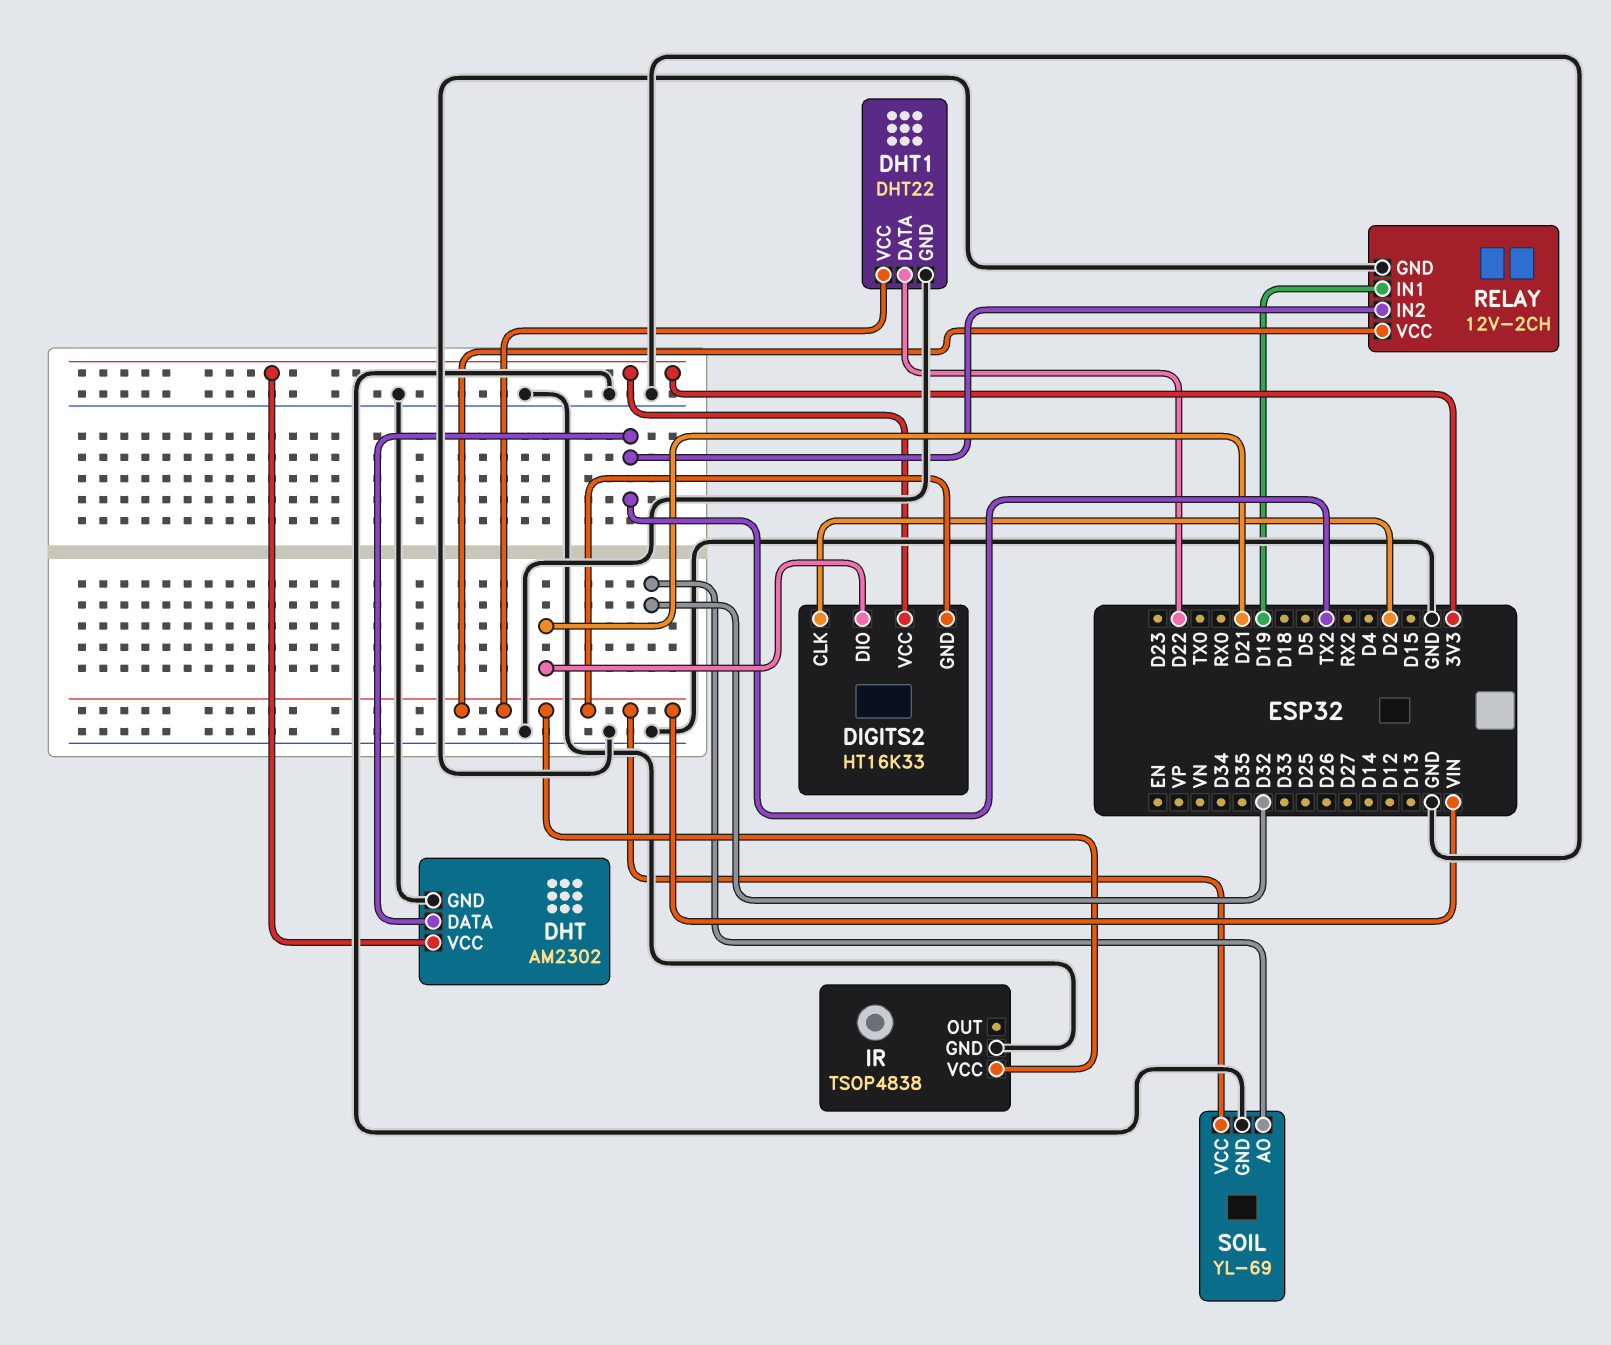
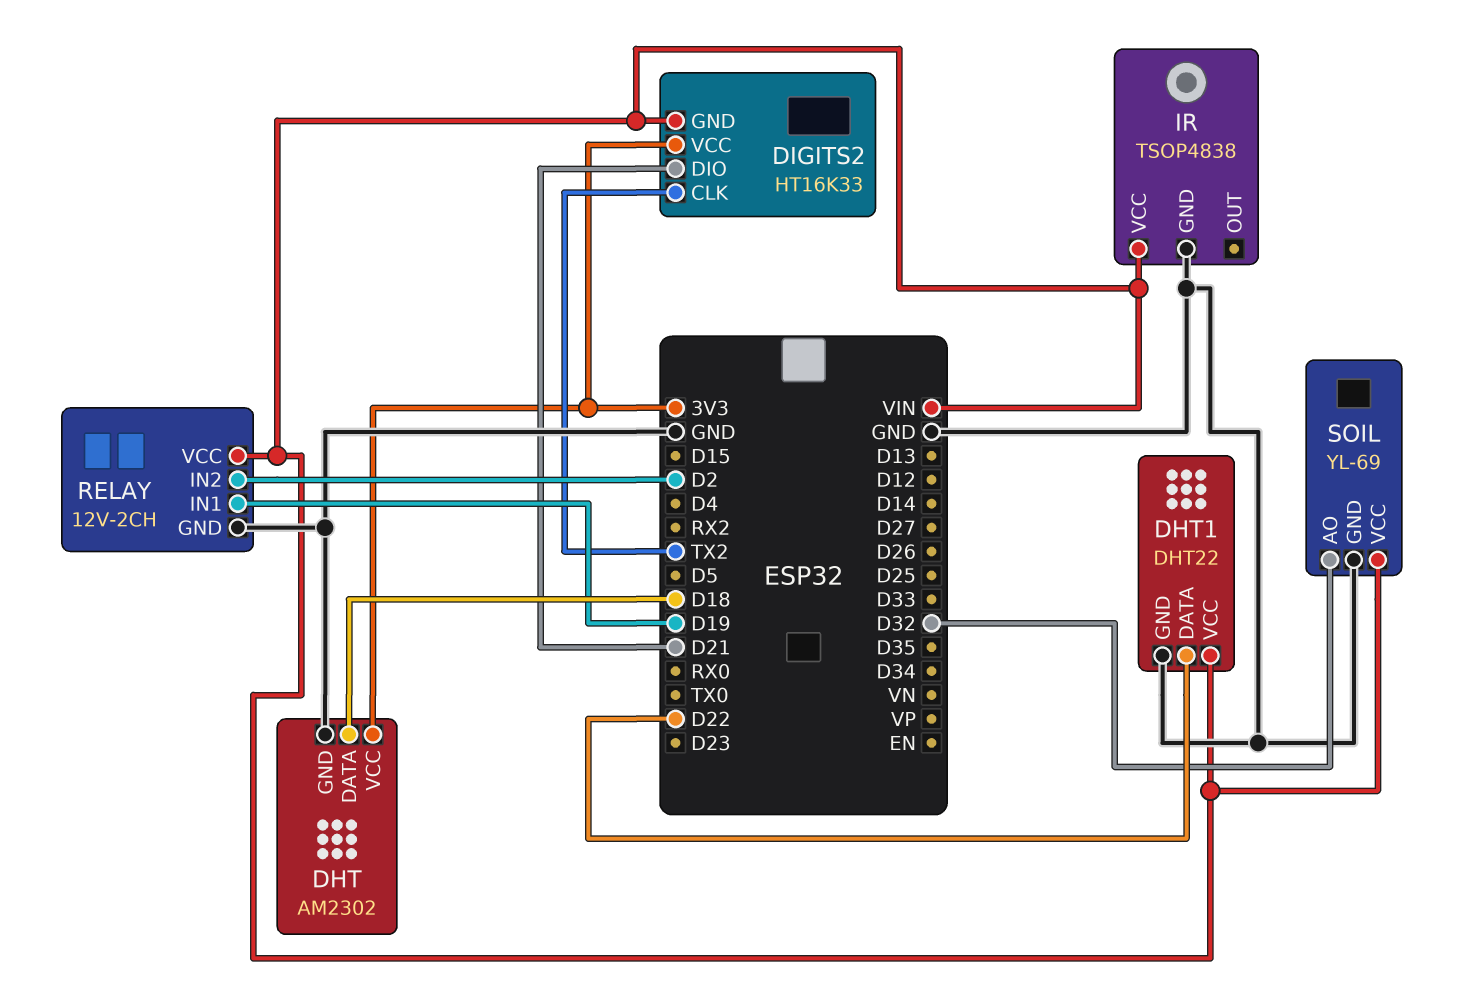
DHT pin DATA: TX2 -> D18
DIGITS2 pin CLK: D2 -> TX2
RELAY pin IN2: TX2 -> D2

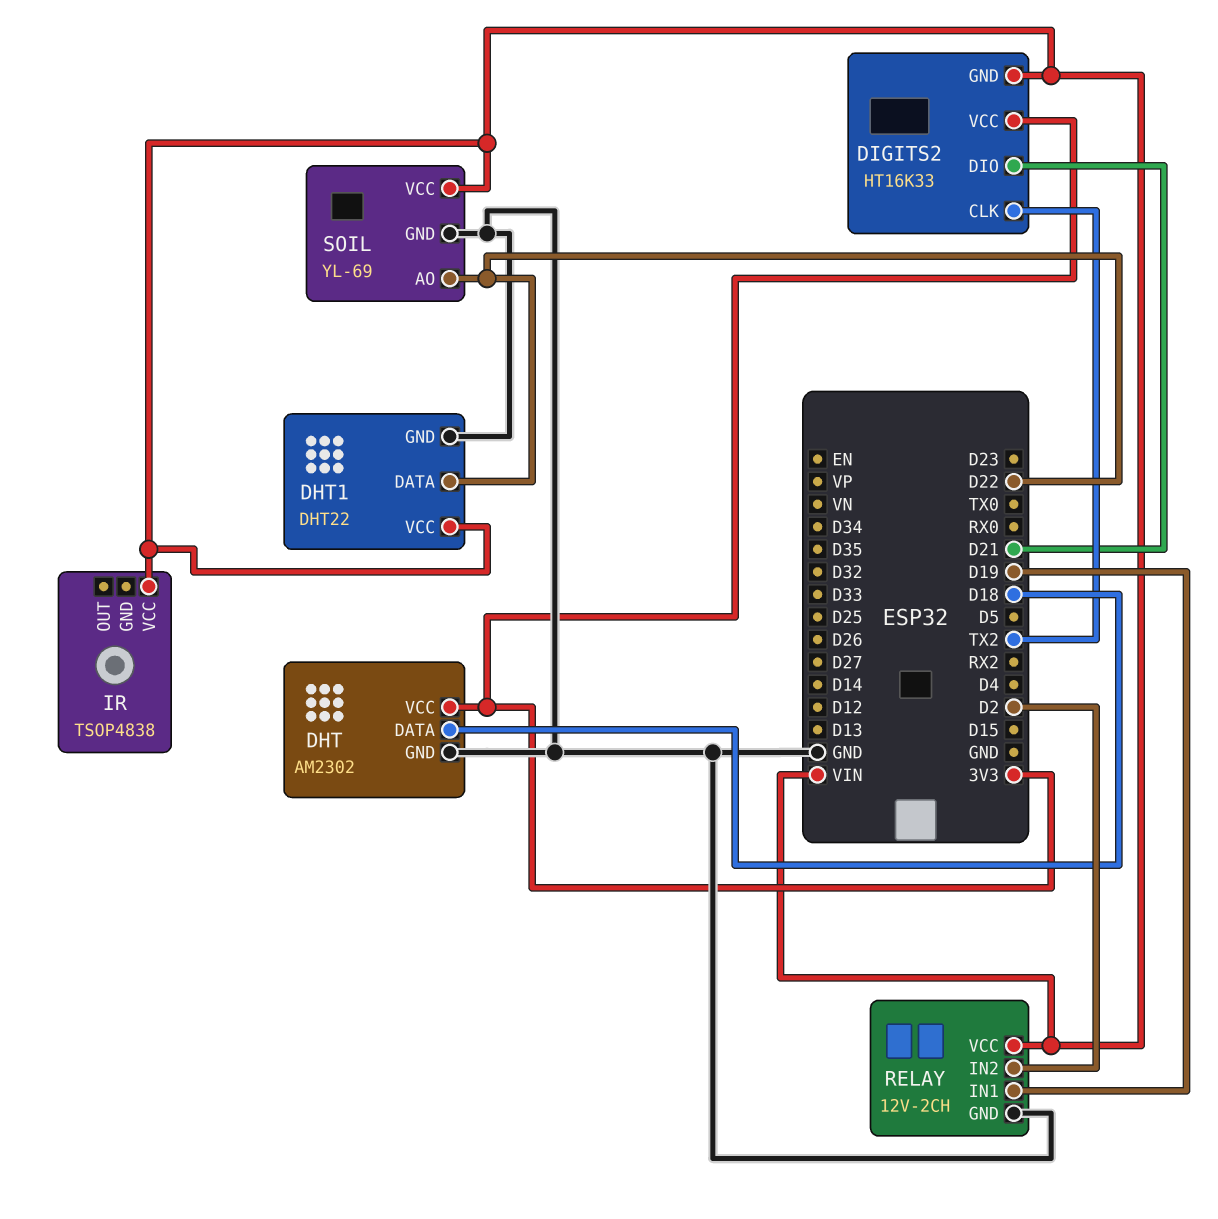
IR pin GND: GND -> none
SOIL pin AO: D32 -> D22

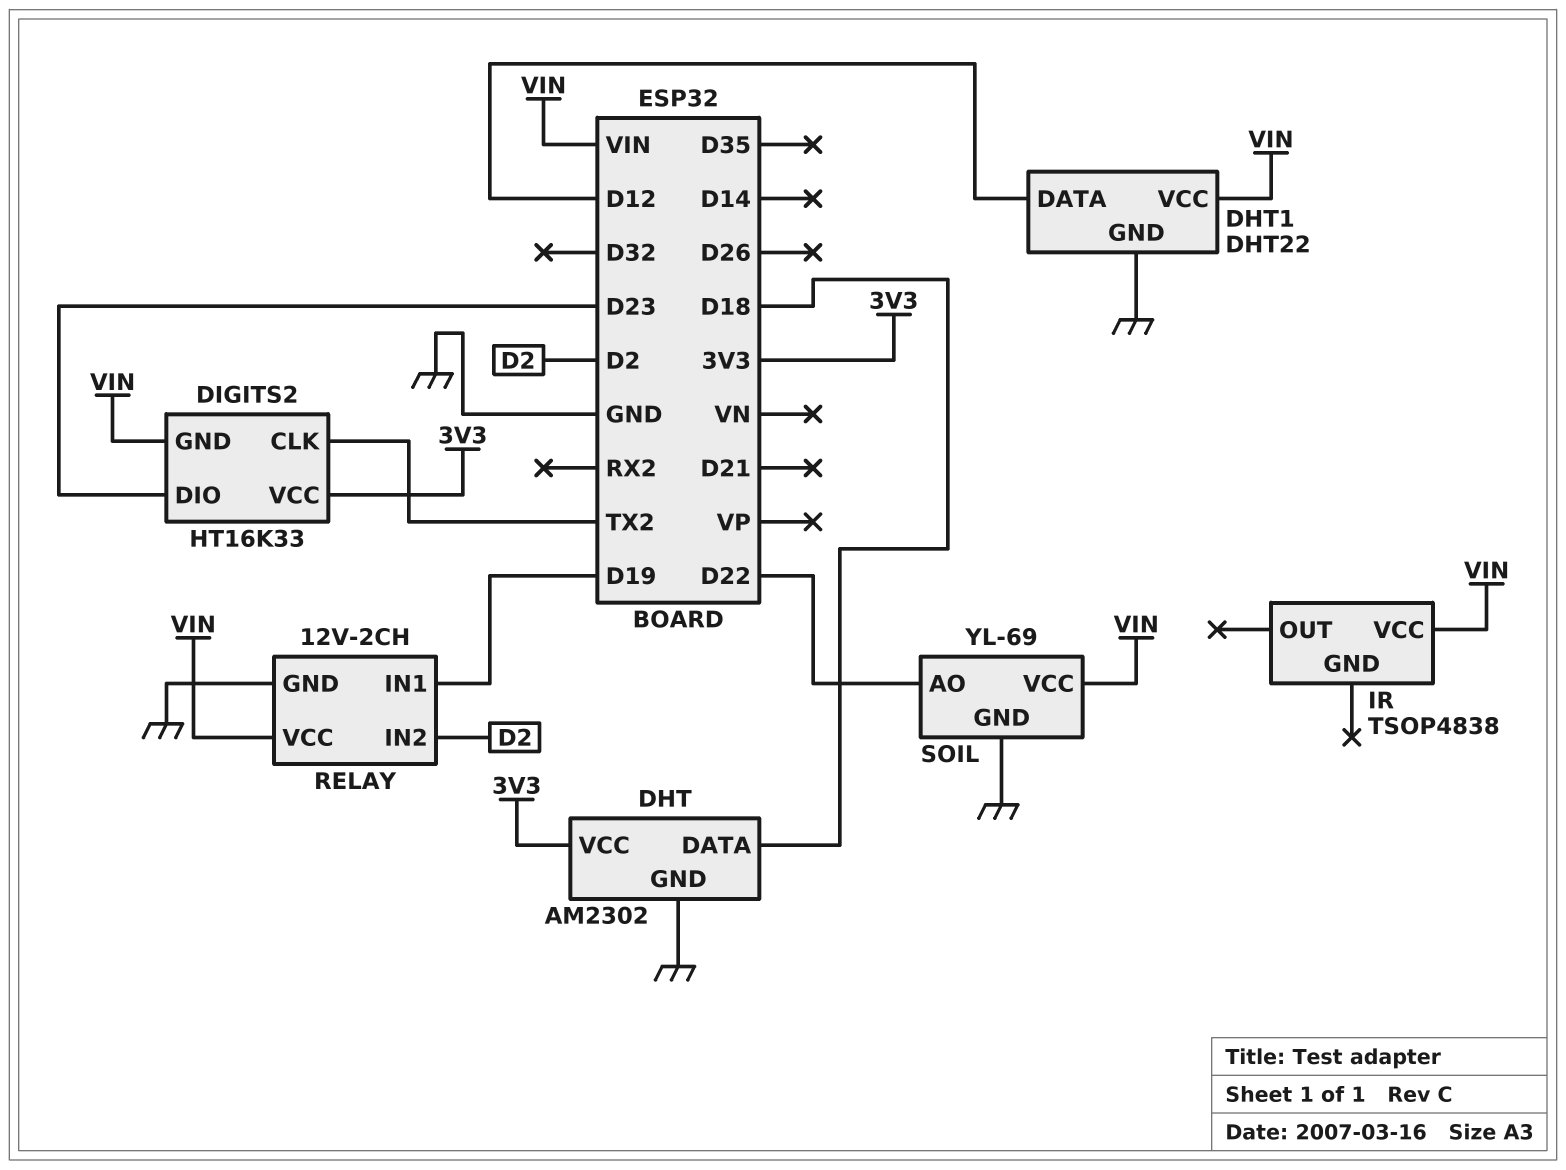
DHT1 pin DATA: D22 -> D12
DIGITS2 pin DIO: D21 -> D23

